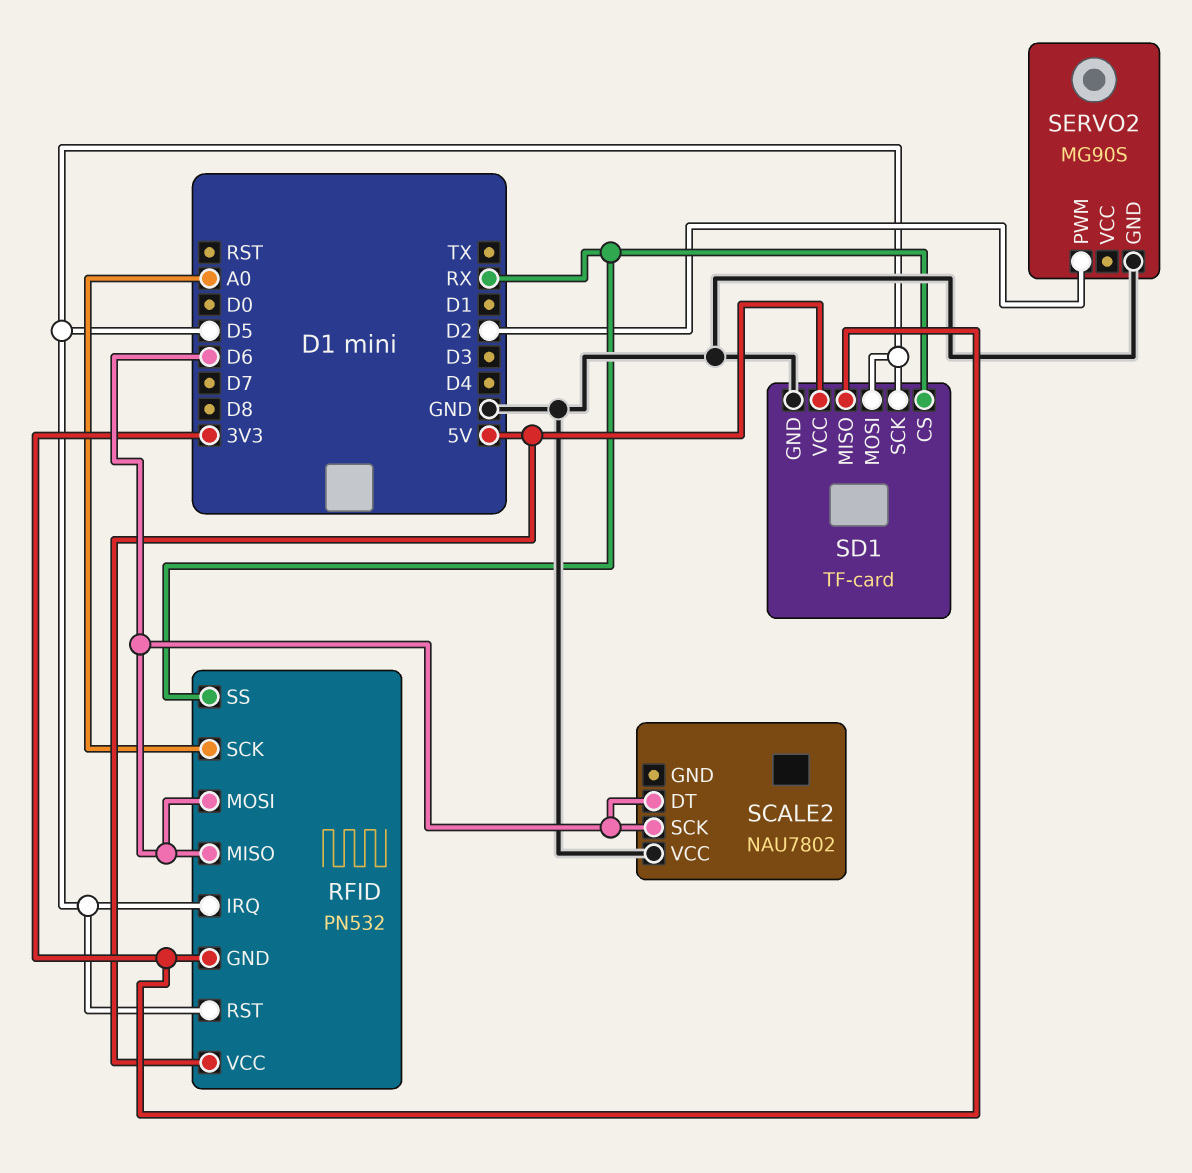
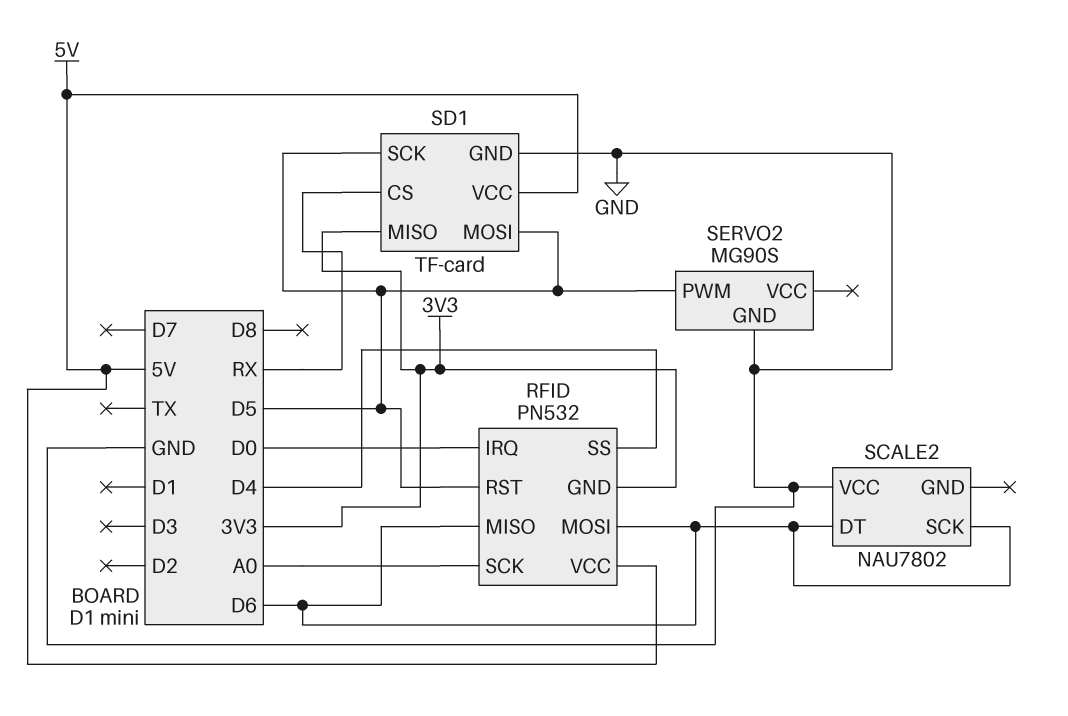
RFID pin IRQ: D5 -> D0
RFID pin SS: RX -> D4
SERVO2 pin PWM: D2 -> D5

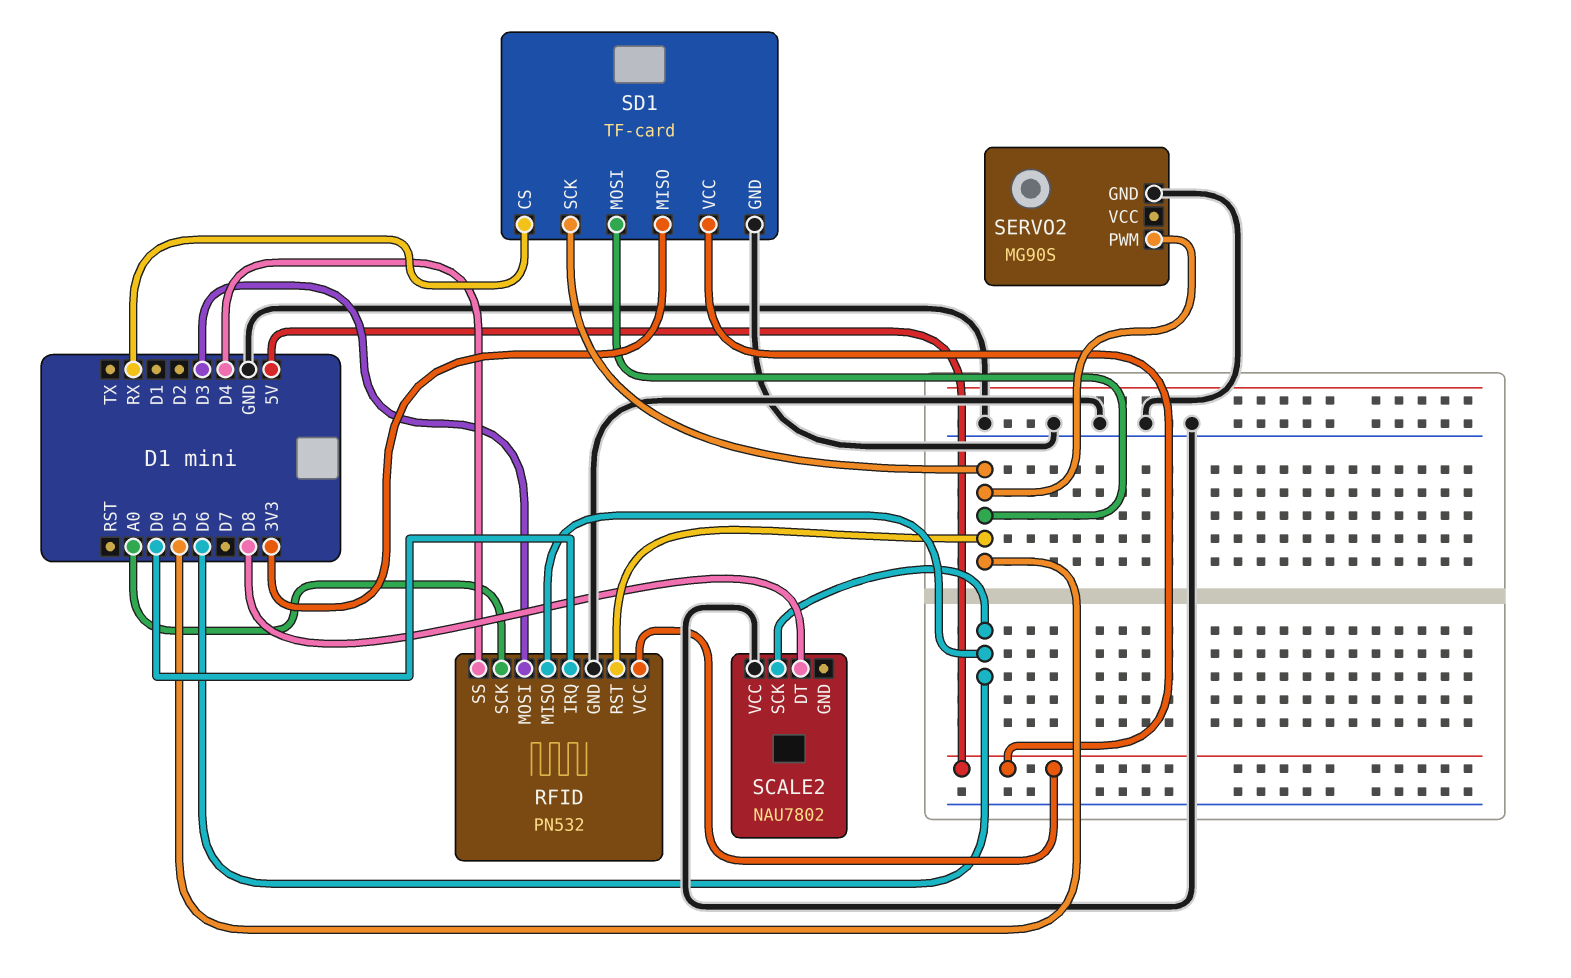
RFID pin GND: 3V3 -> GND
RFID pin MOSI: D6 -> D3
SCALE2 pin DT: D6 -> D8

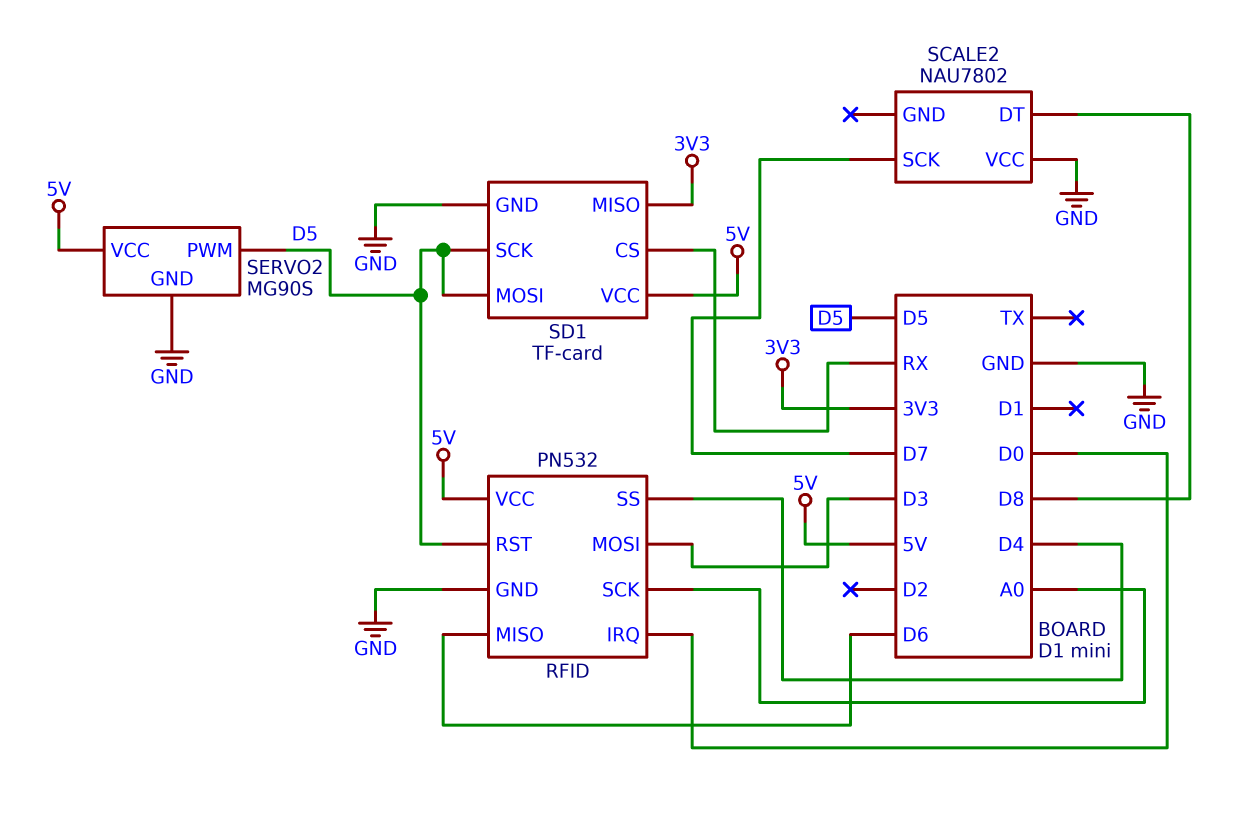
SCALE2 pin SCK: D6 -> D7
SERVO2 pin VCC: none -> 5V

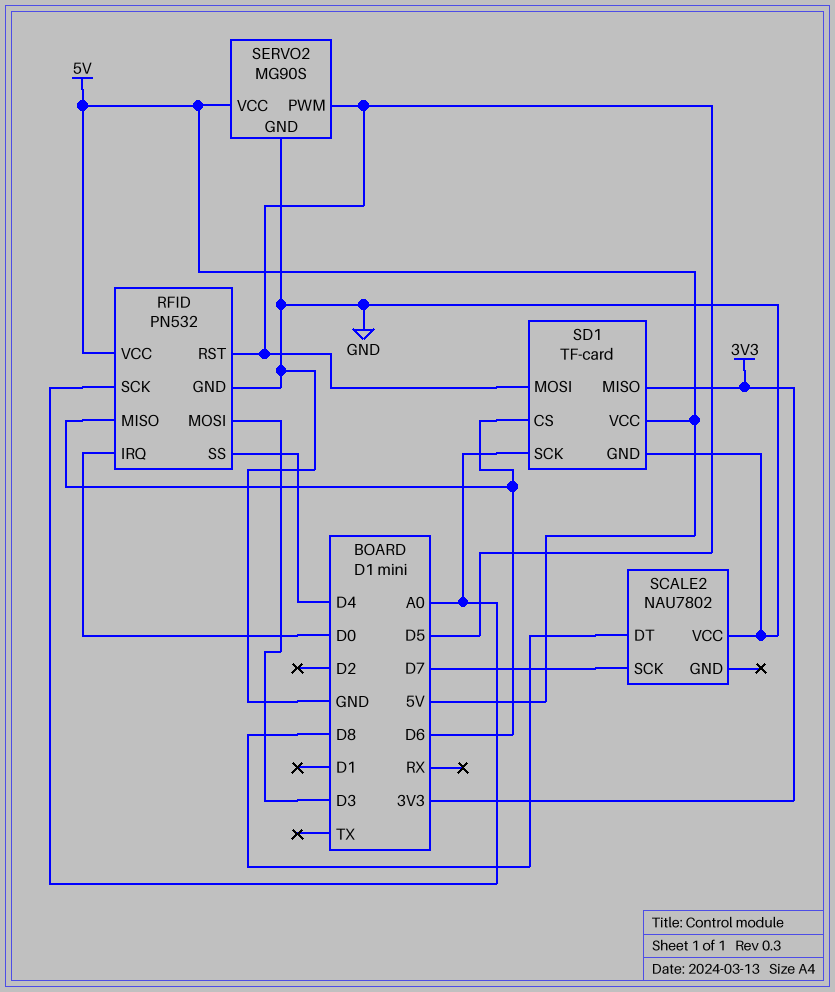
SD1 pin CS: RX -> D6
SD1 pin SCK: D5 -> A0

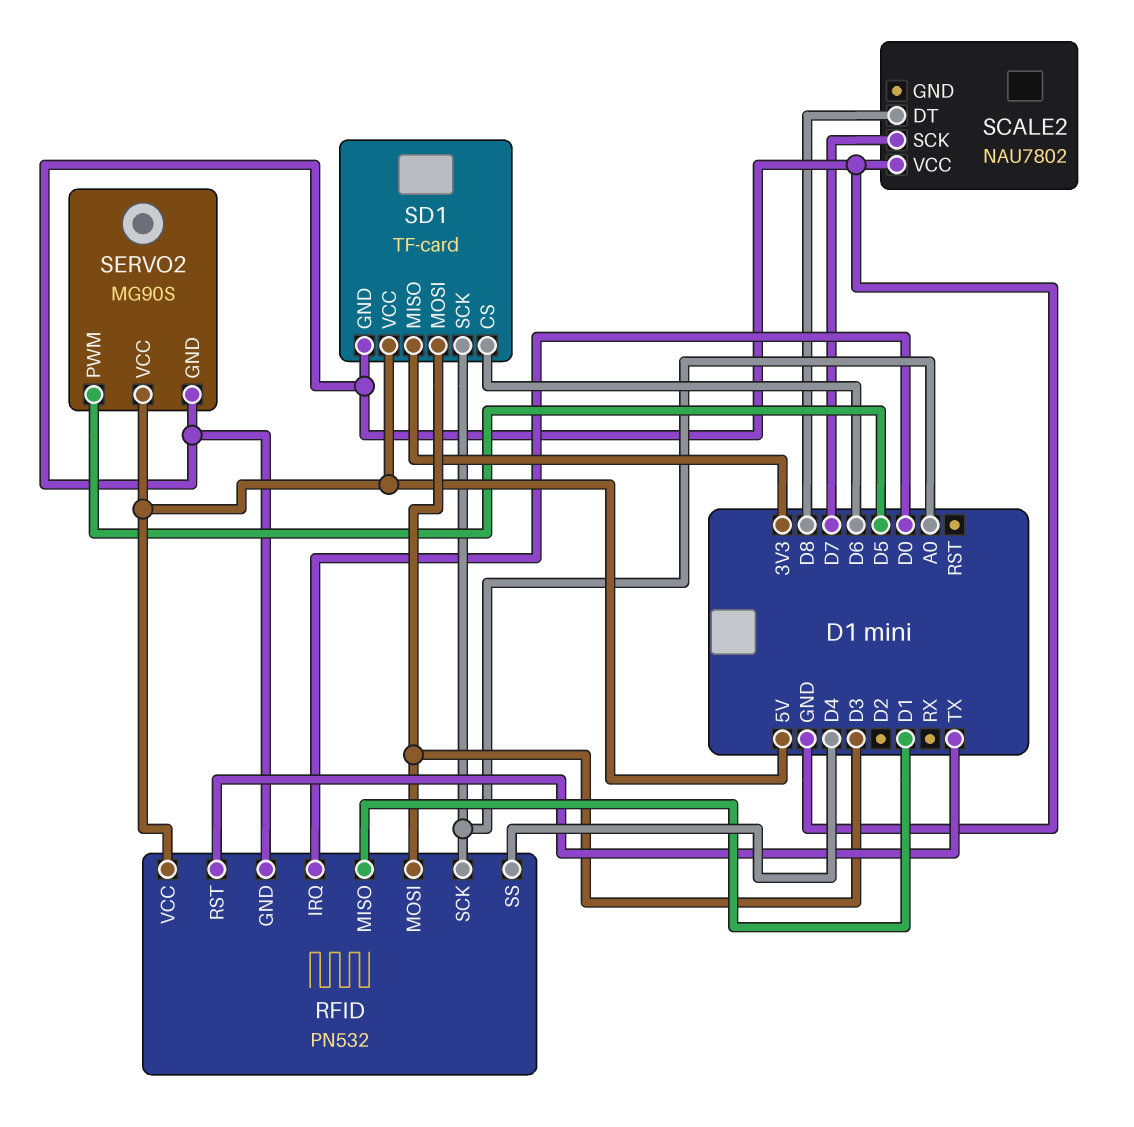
RFID pin MISO: D6 -> D1
RFID pin RST: D5 -> TX
SD1 pin MOSI: D5 -> D3

